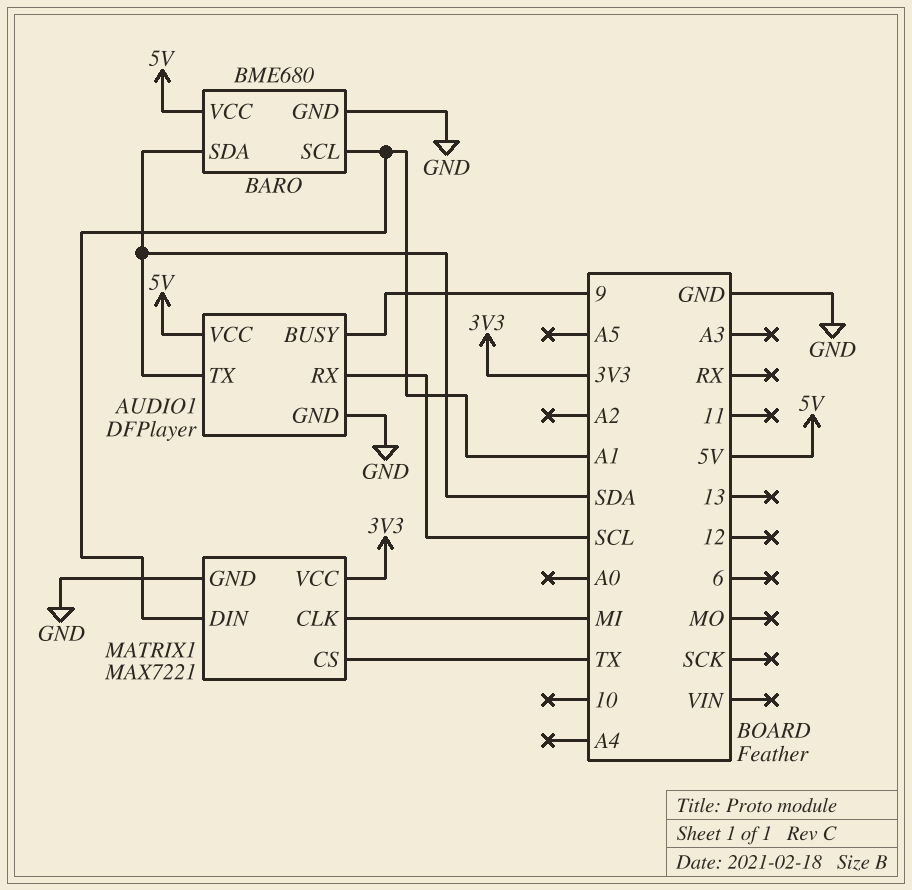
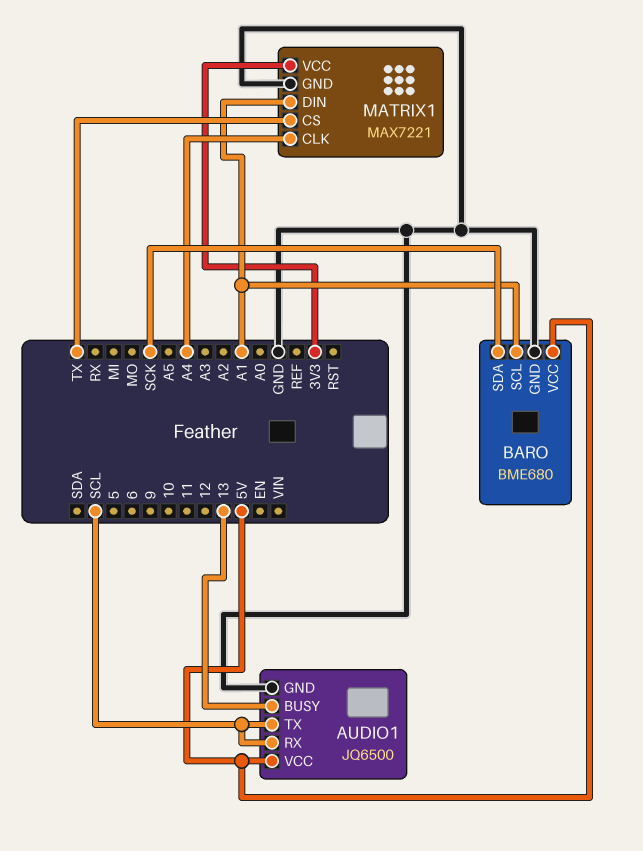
AUDIO1: DFPlayer -> JQ6500
AUDIO1 pin BUSY: 9 -> 13
AUDIO1 pin TX: SDA -> SCL
BARO pin SDA: SDA -> SCK
MATRIX1 pin CLK: MI -> A4

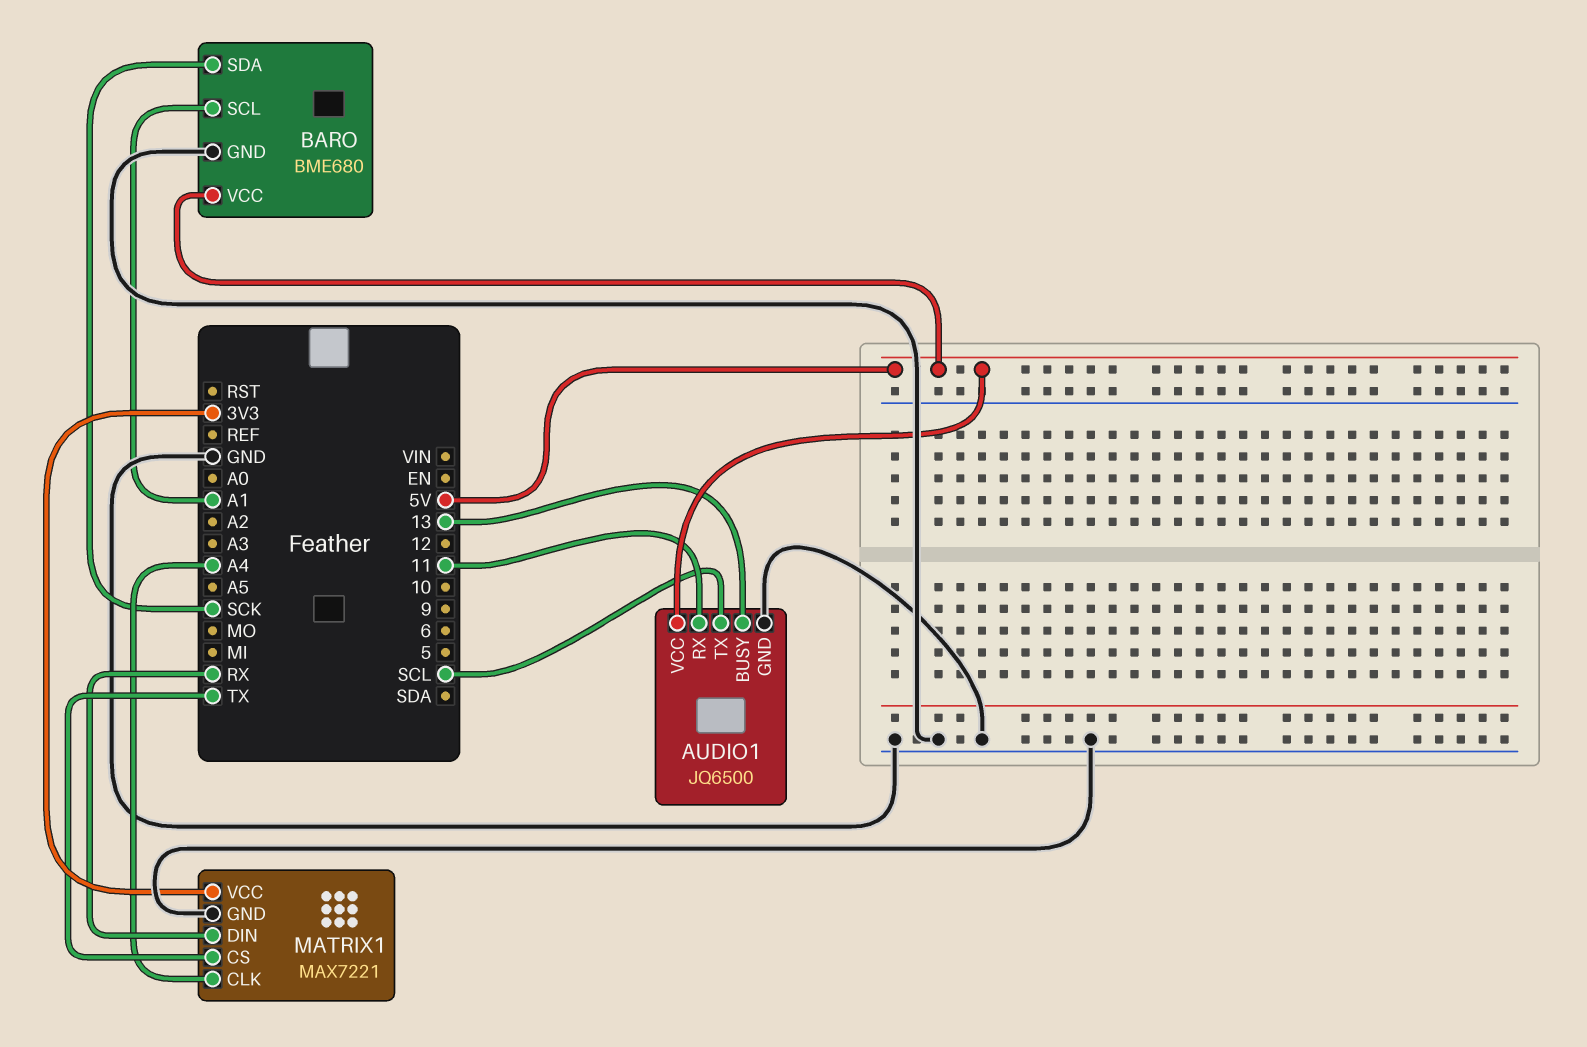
AUDIO1 pin RX: SCL -> 11
MATRIX1 pin DIN: A1 -> RX

